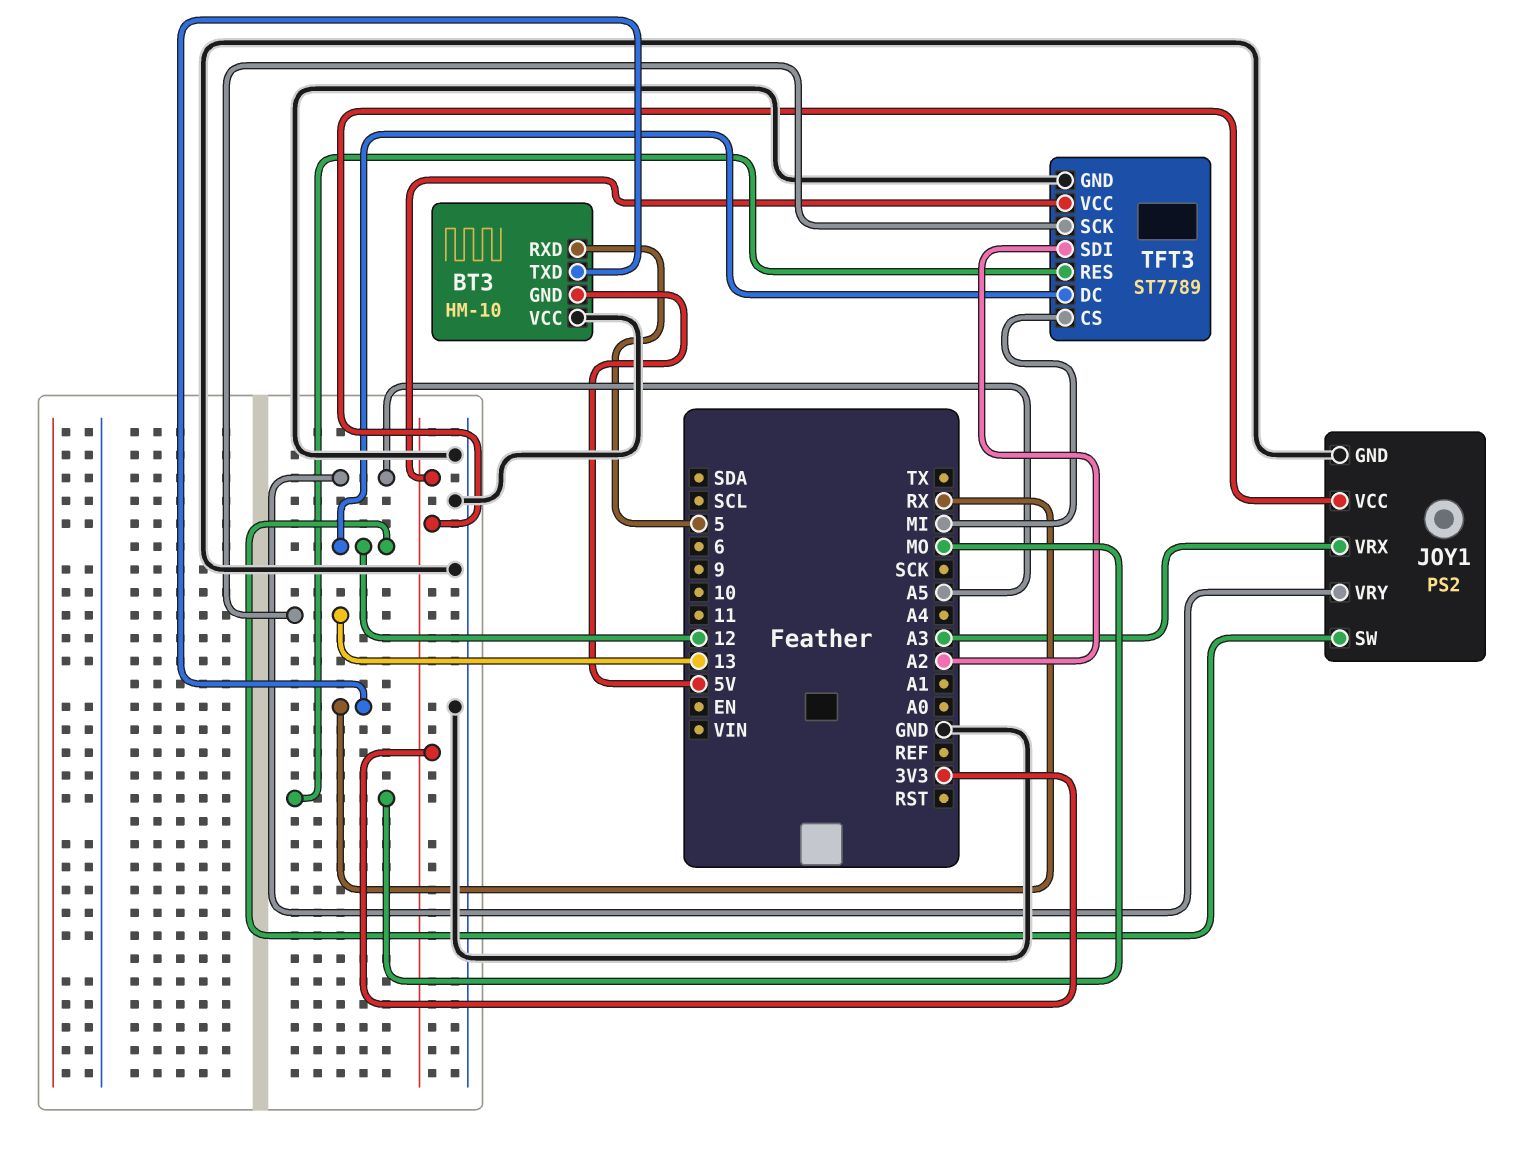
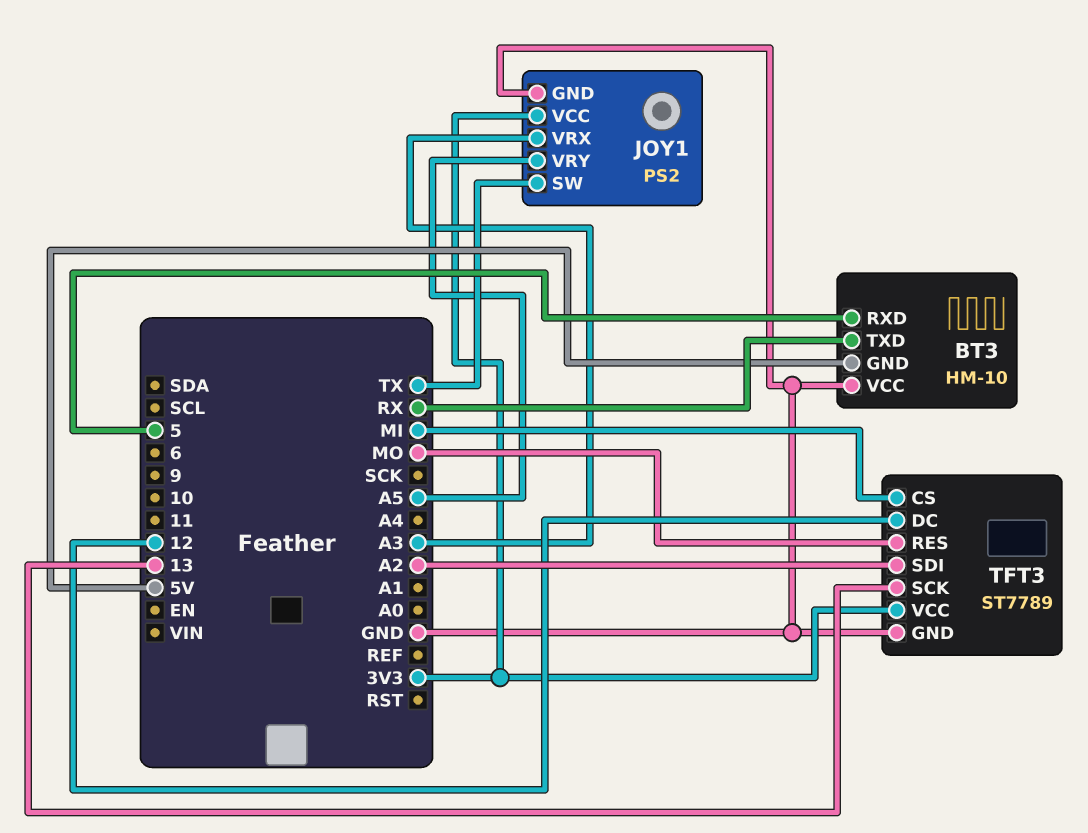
JOY1 pin SW: 12 -> TX

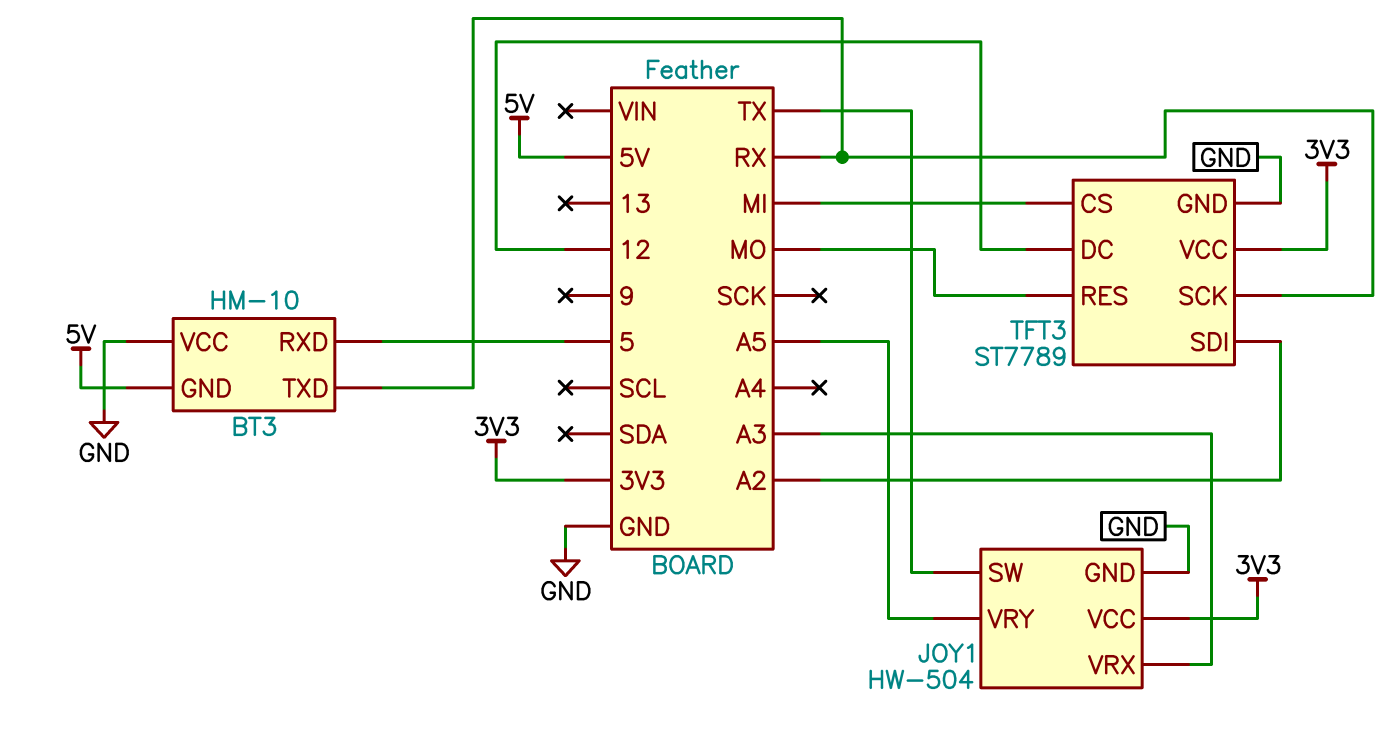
JOY1: PS2 -> HW-504
TFT3 pin SCK: 13 -> RX

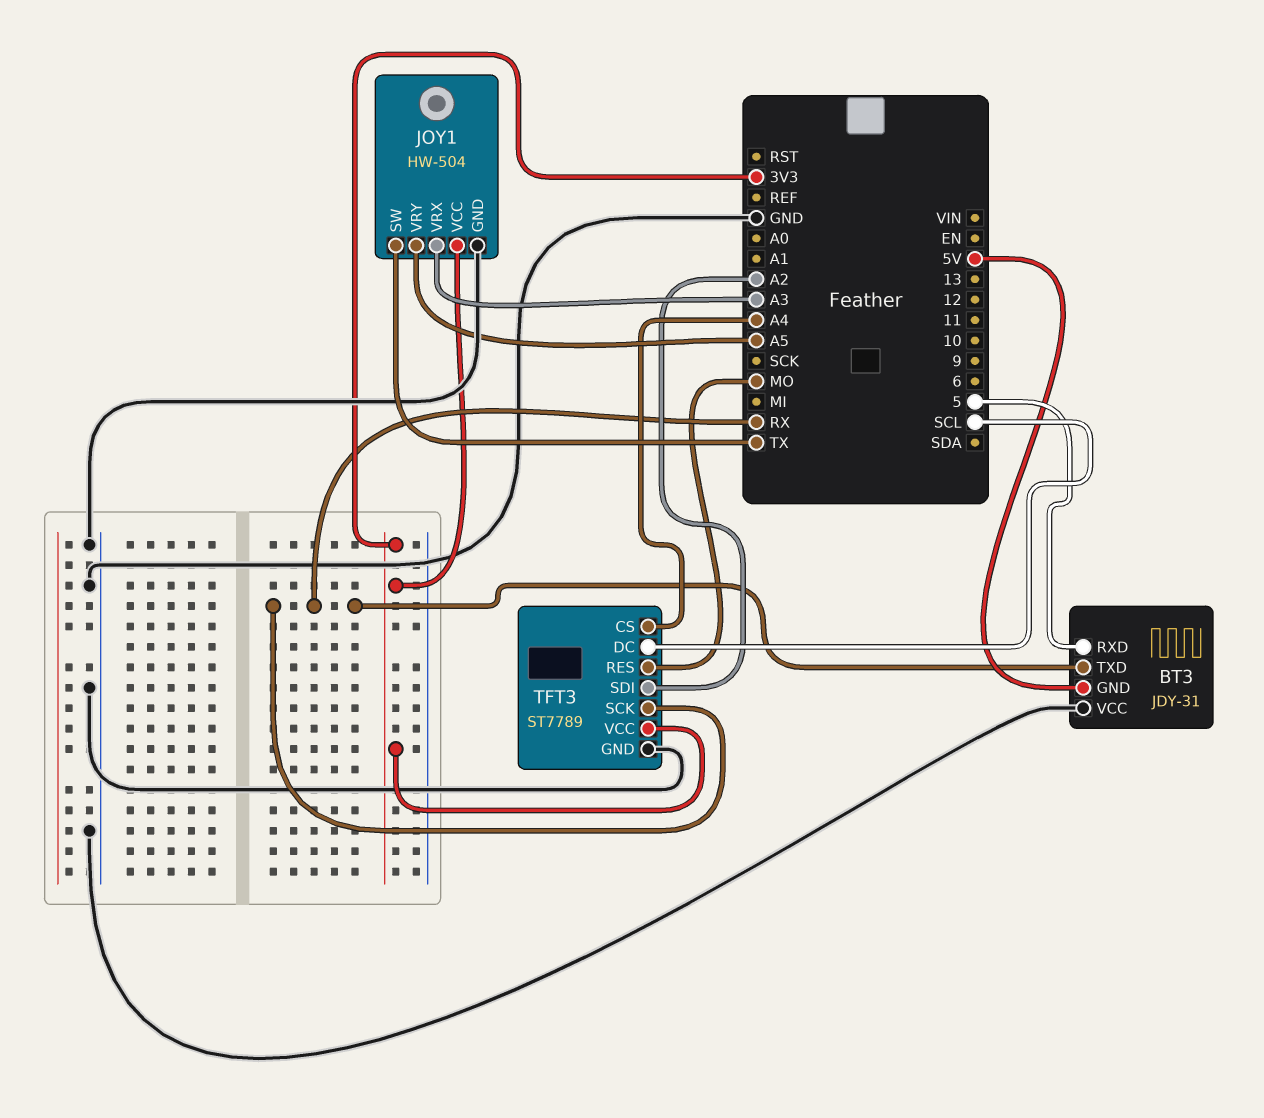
BT3: HM-10 -> JDY-31
TFT3 pin CS: MI -> A4
TFT3 pin DC: 12 -> SCL

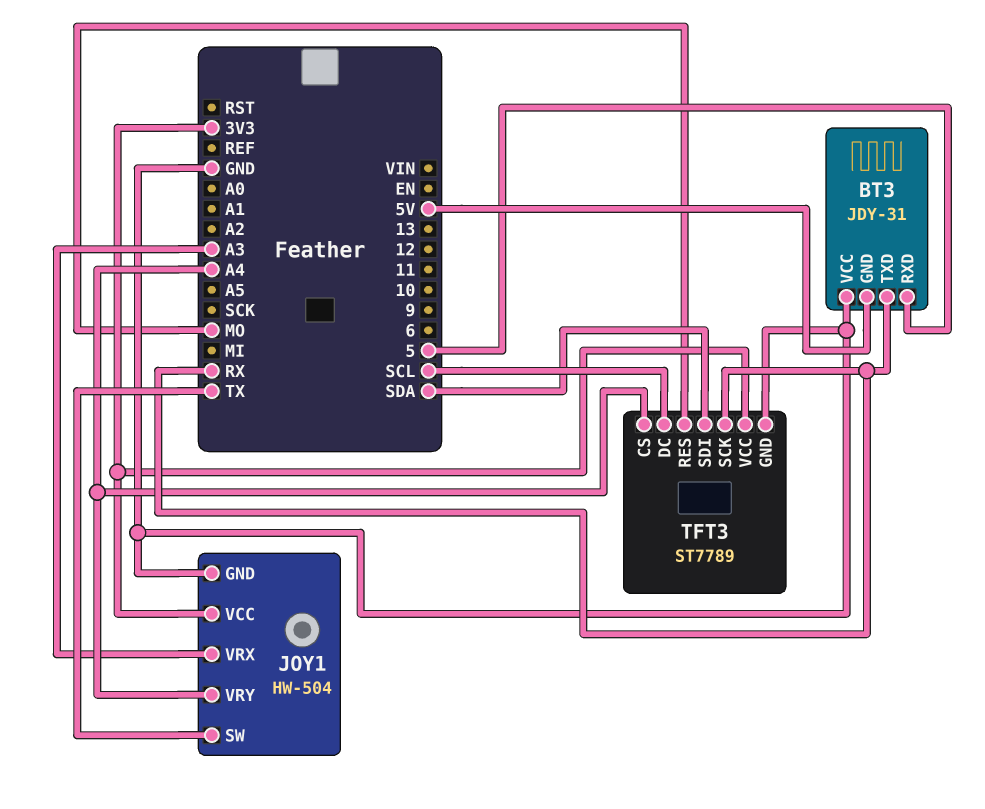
JOY1 pin VRY: A5 -> A4
TFT3 pin SDI: A2 -> SDA

